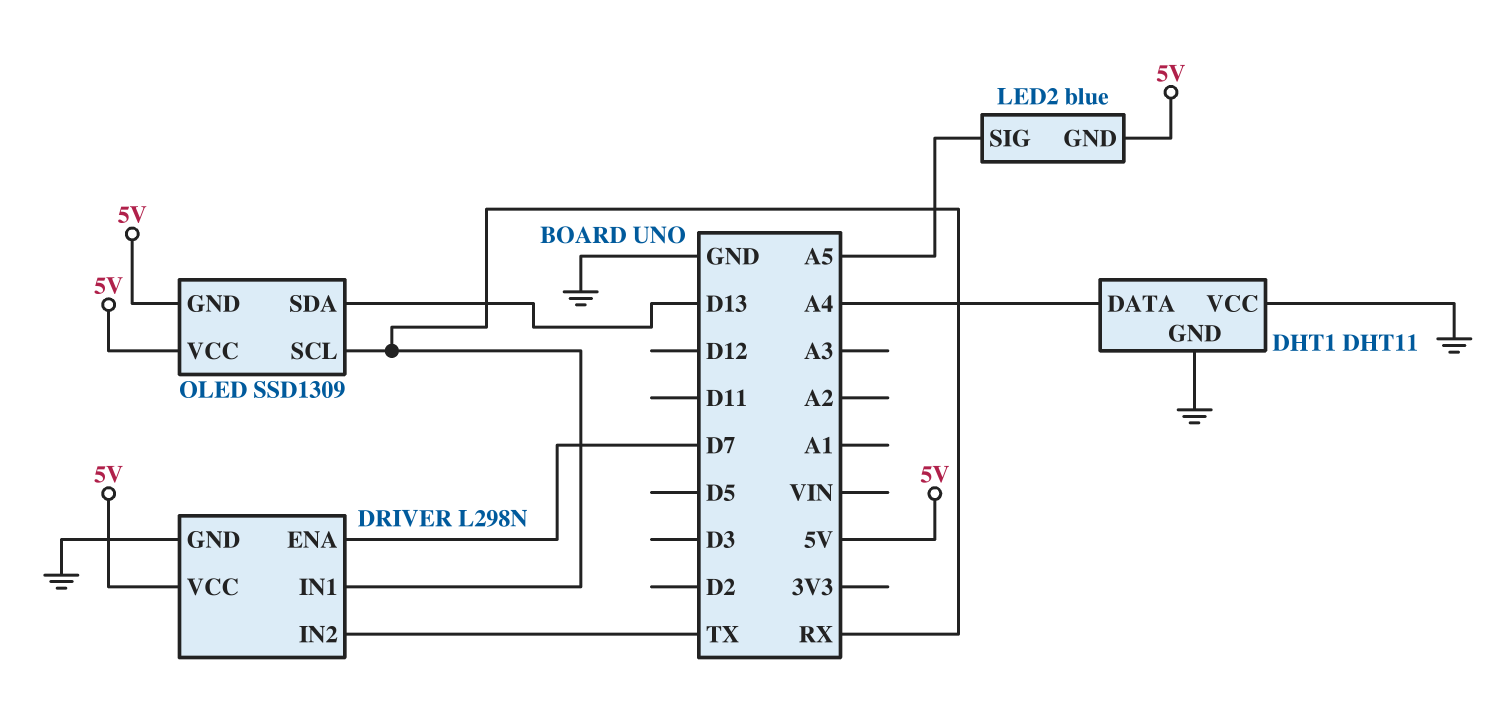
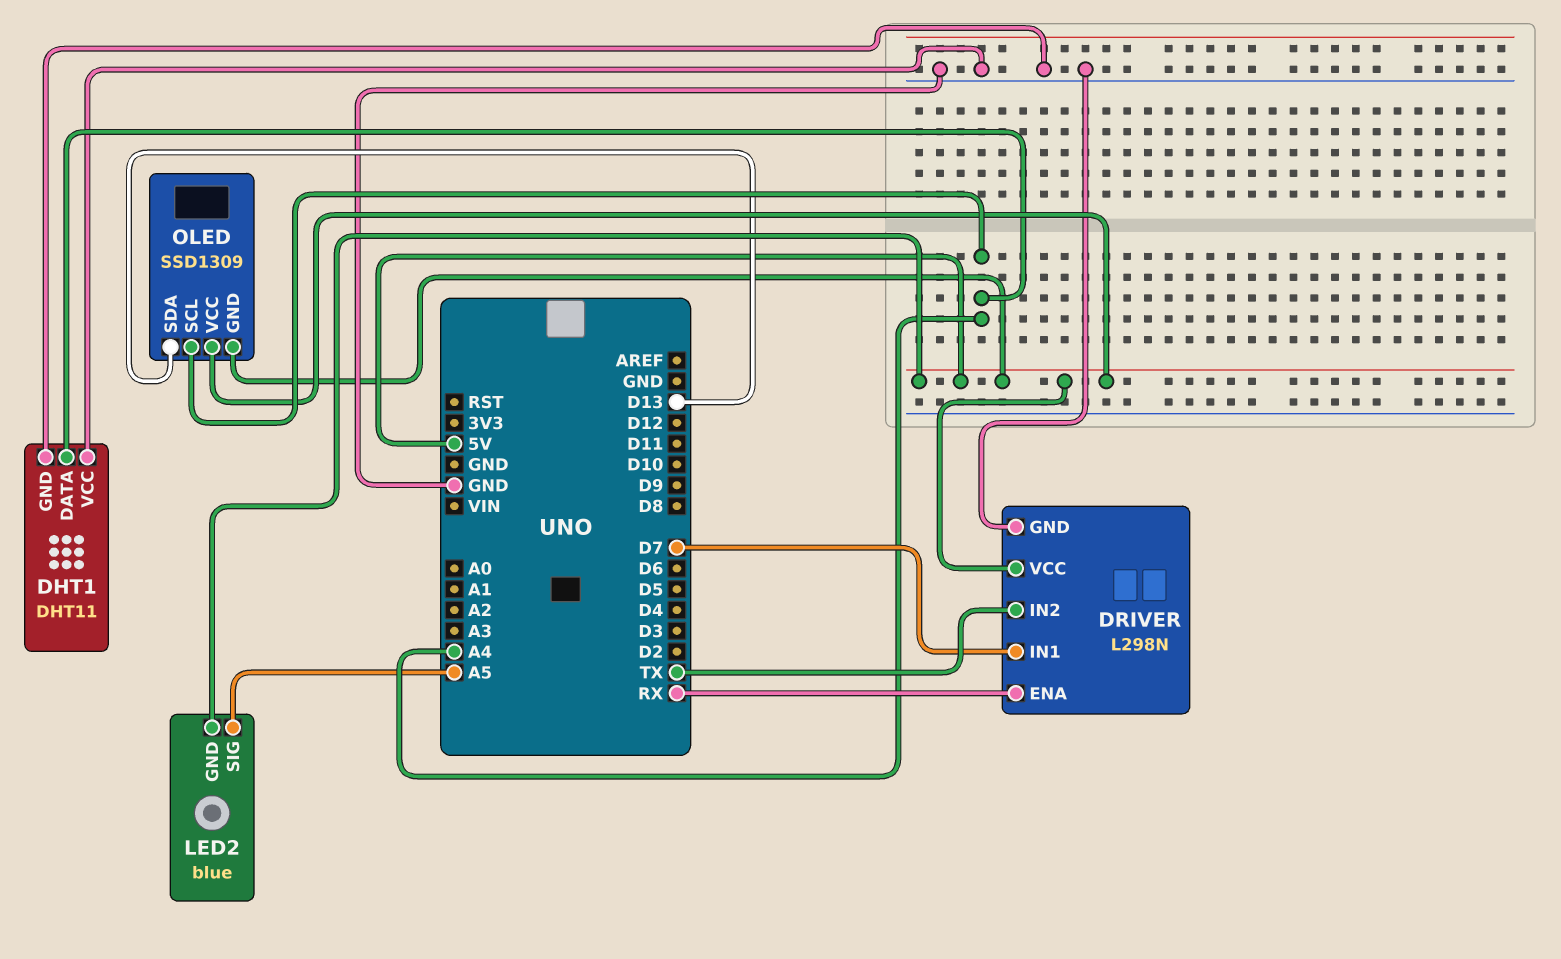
DRIVER pin ENA: D7 -> RX
DRIVER pin IN1: RX -> D7
OLED pin SCL: RX -> A4

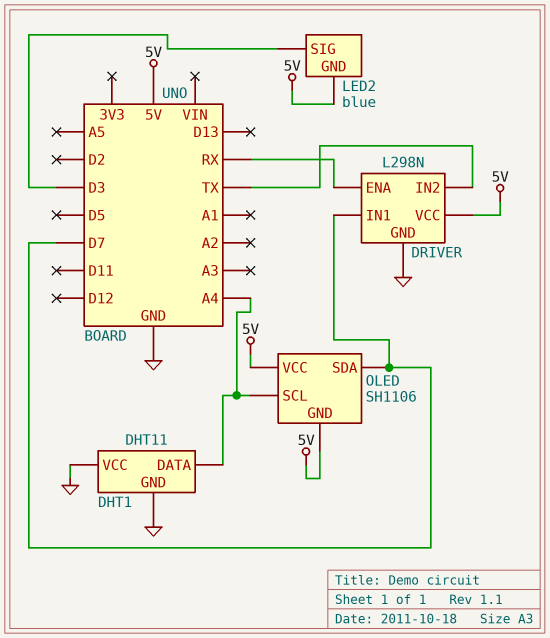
LED2 pin SIG: A5 -> D3
OLED: SSD1309 -> SH1106
OLED pin SDA: D13 -> D7

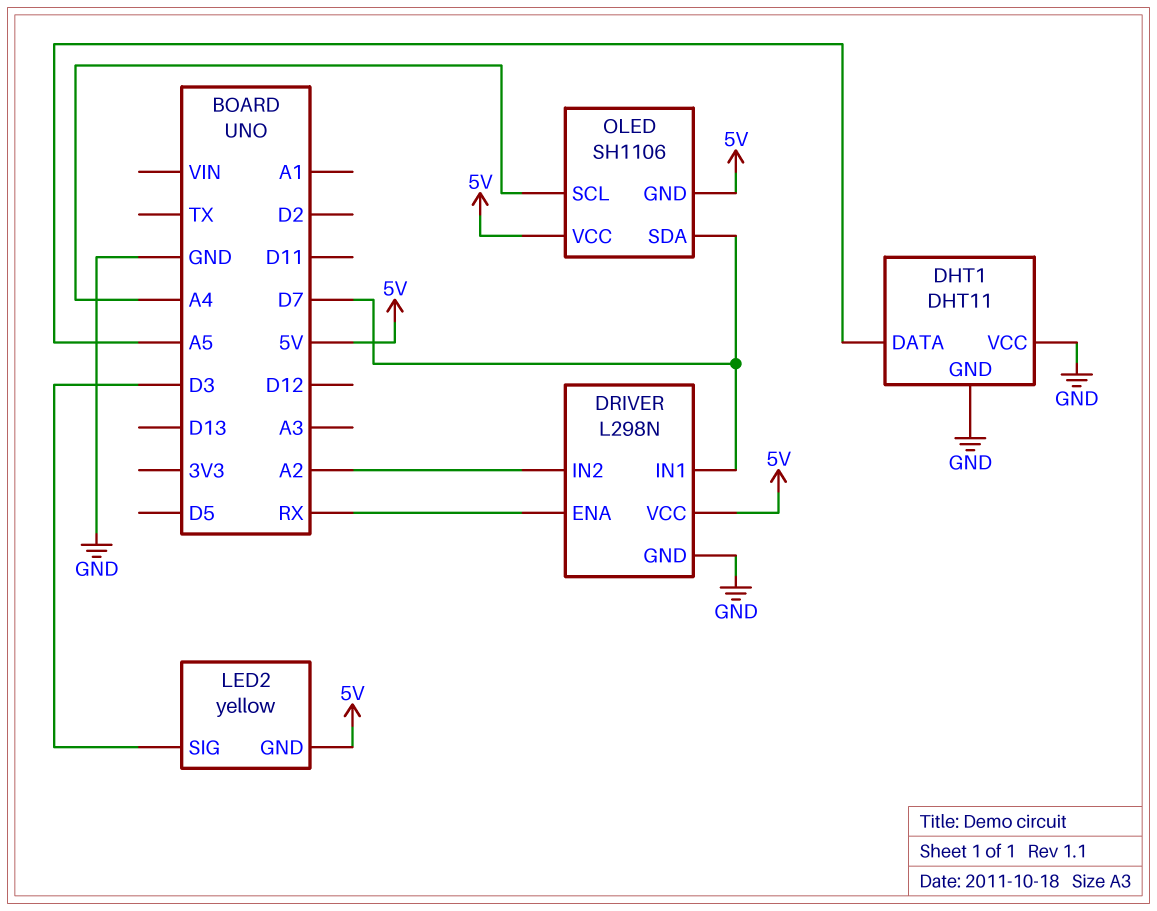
DHT1 pin DATA: A4 -> A5
DRIVER pin IN2: TX -> A2
LED2: blue -> yellow

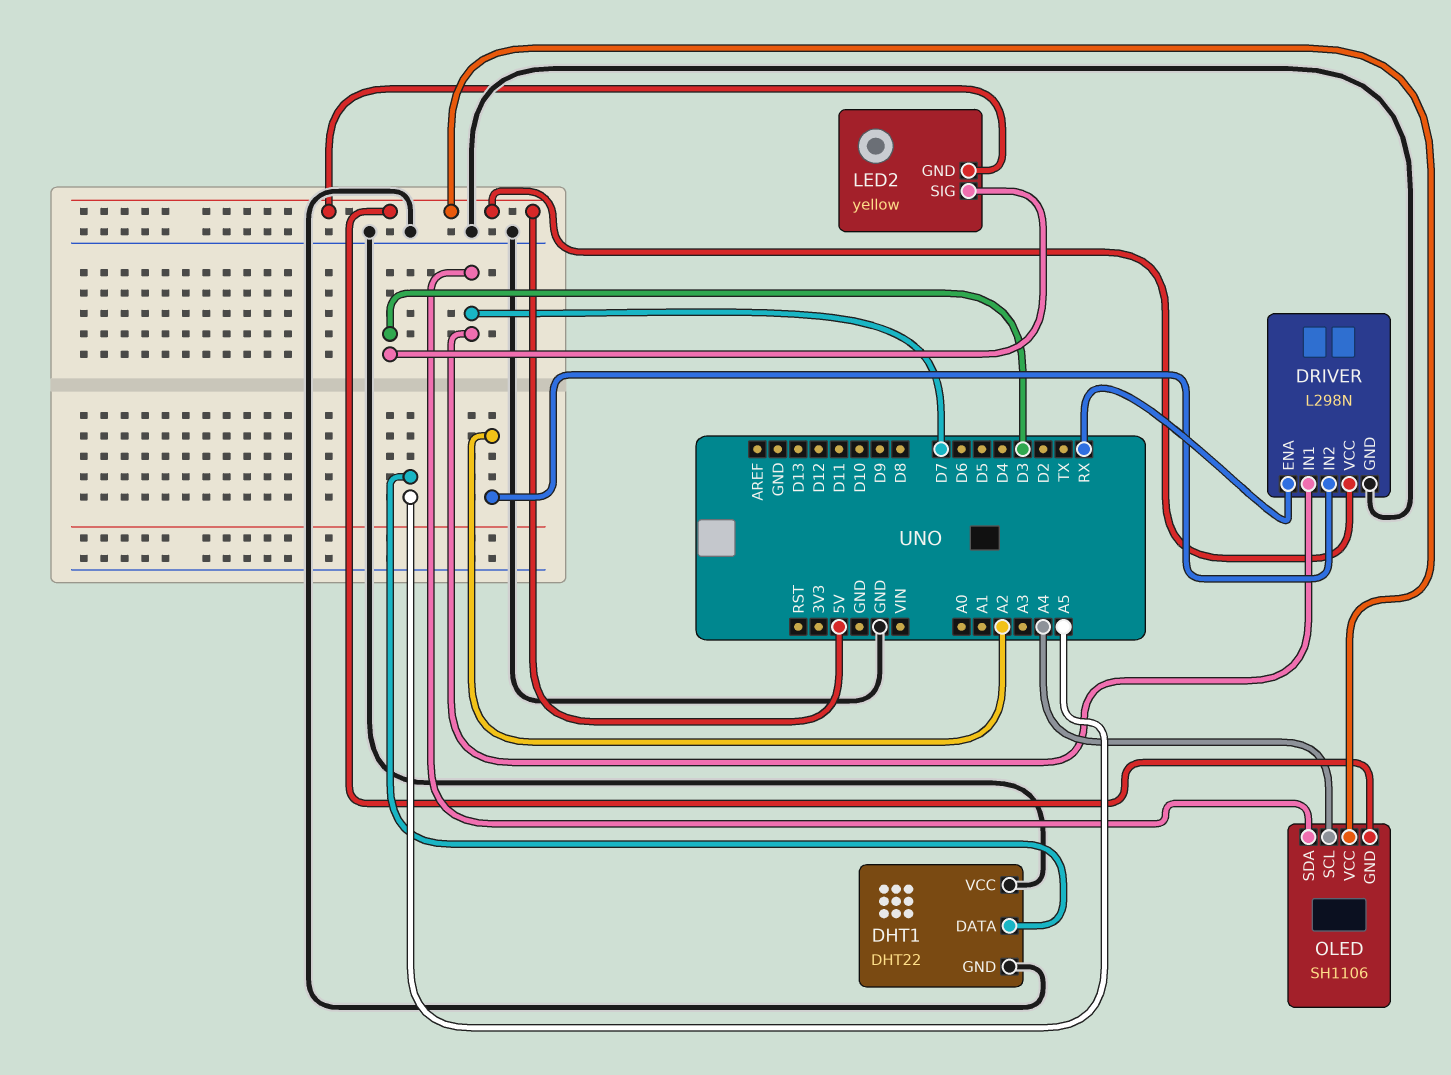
DHT1: DHT11 -> DHT22

